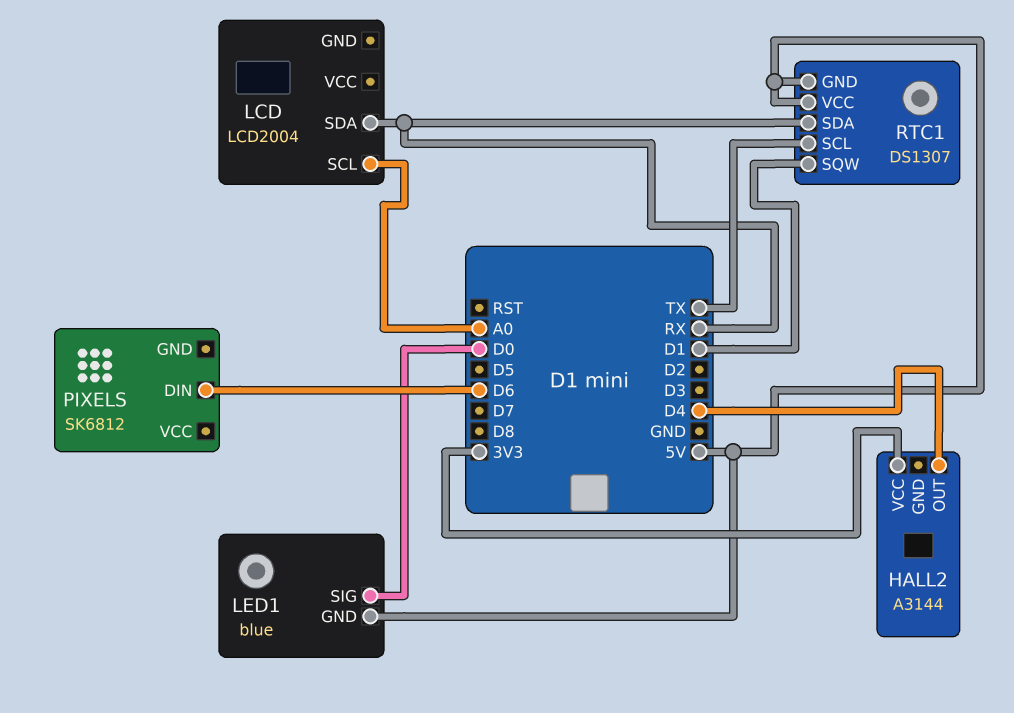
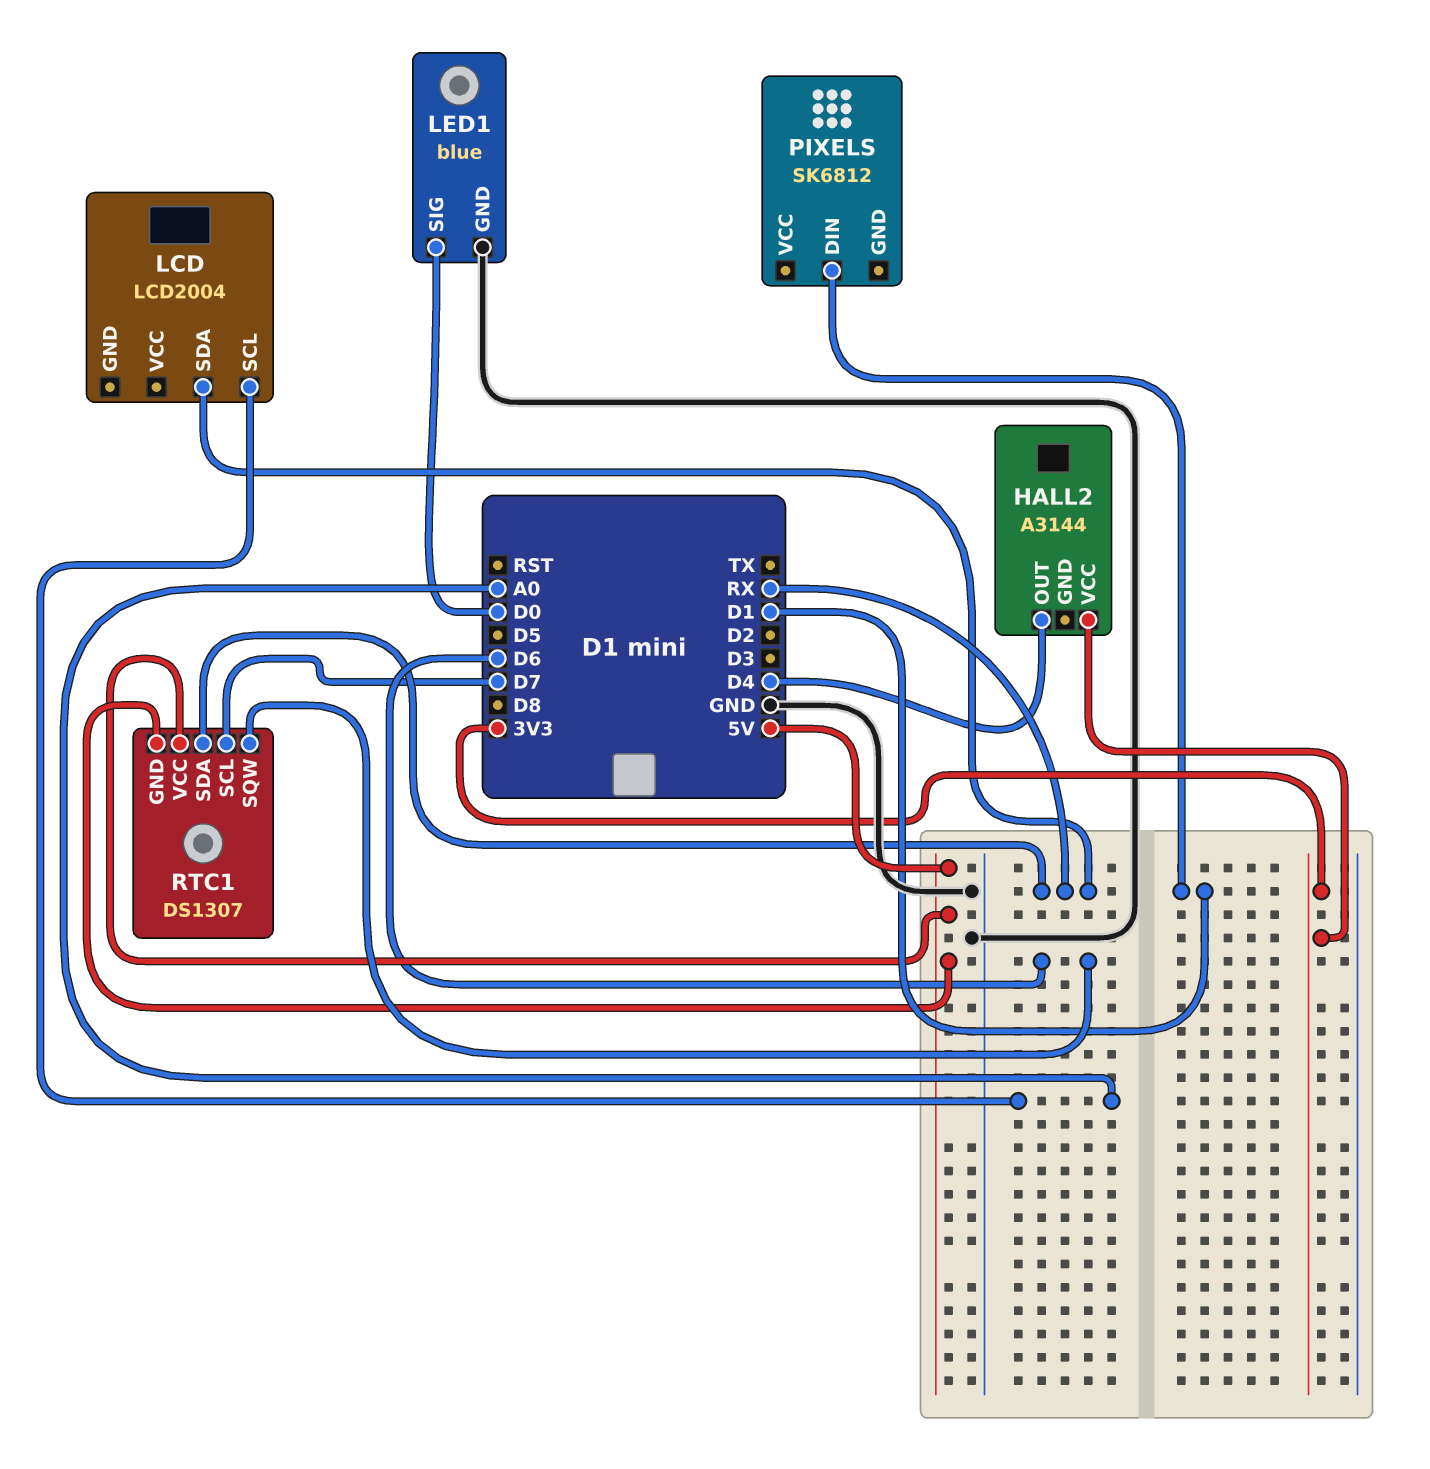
LED1 pin GND: 5V -> GND
PIXELS pin DIN: D6 -> D1
RTC1 pin SCL: TX -> D7
RTC1 pin SQW: D1 -> D6

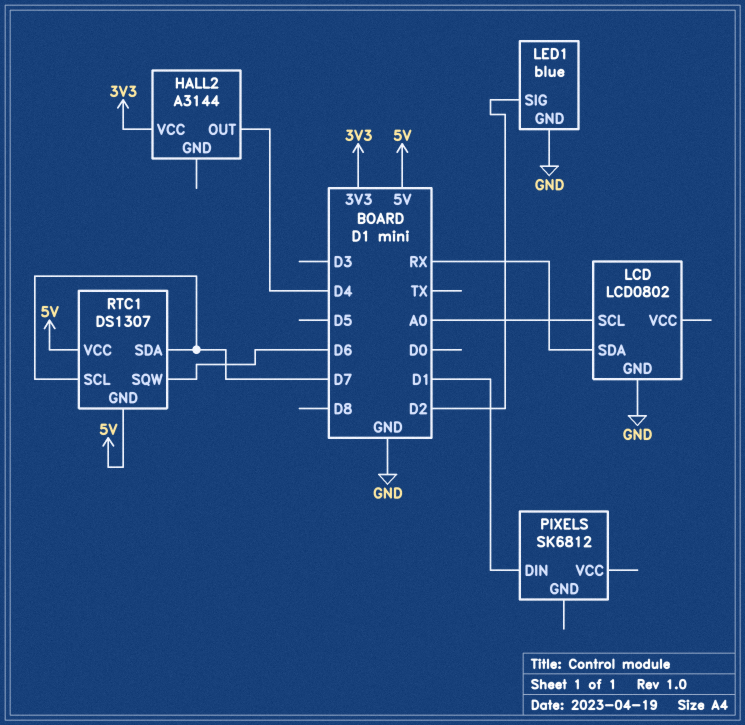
LCD: LCD2004 -> LCD0802
LCD pin GND: none -> GND
LED1 pin SIG: D0 -> D2
RTC1 pin SDA: RX -> D7

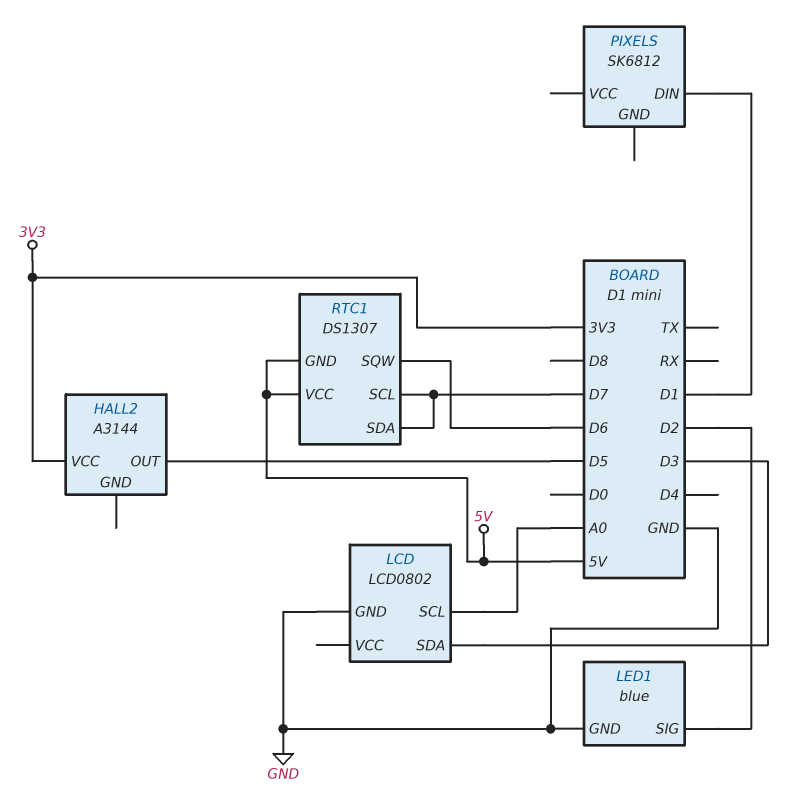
HALL2 pin OUT: D4 -> D5
LCD pin SDA: RX -> D3

